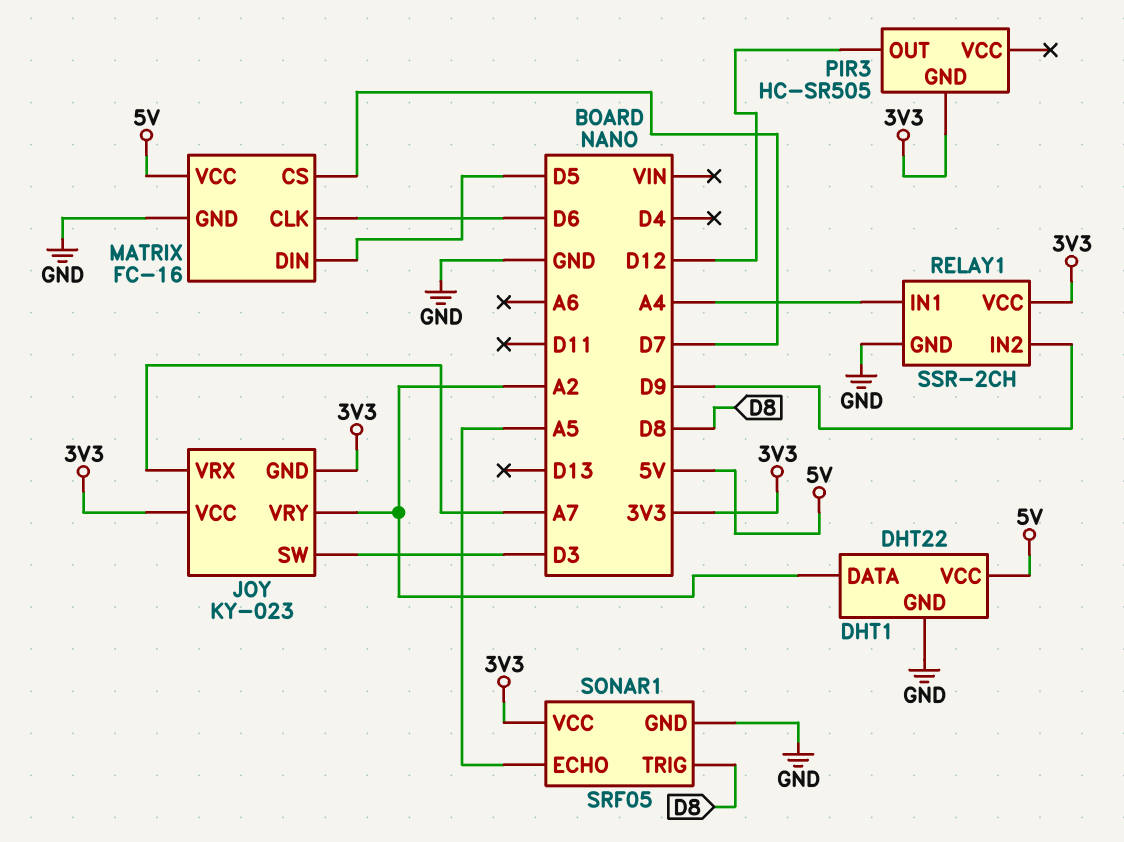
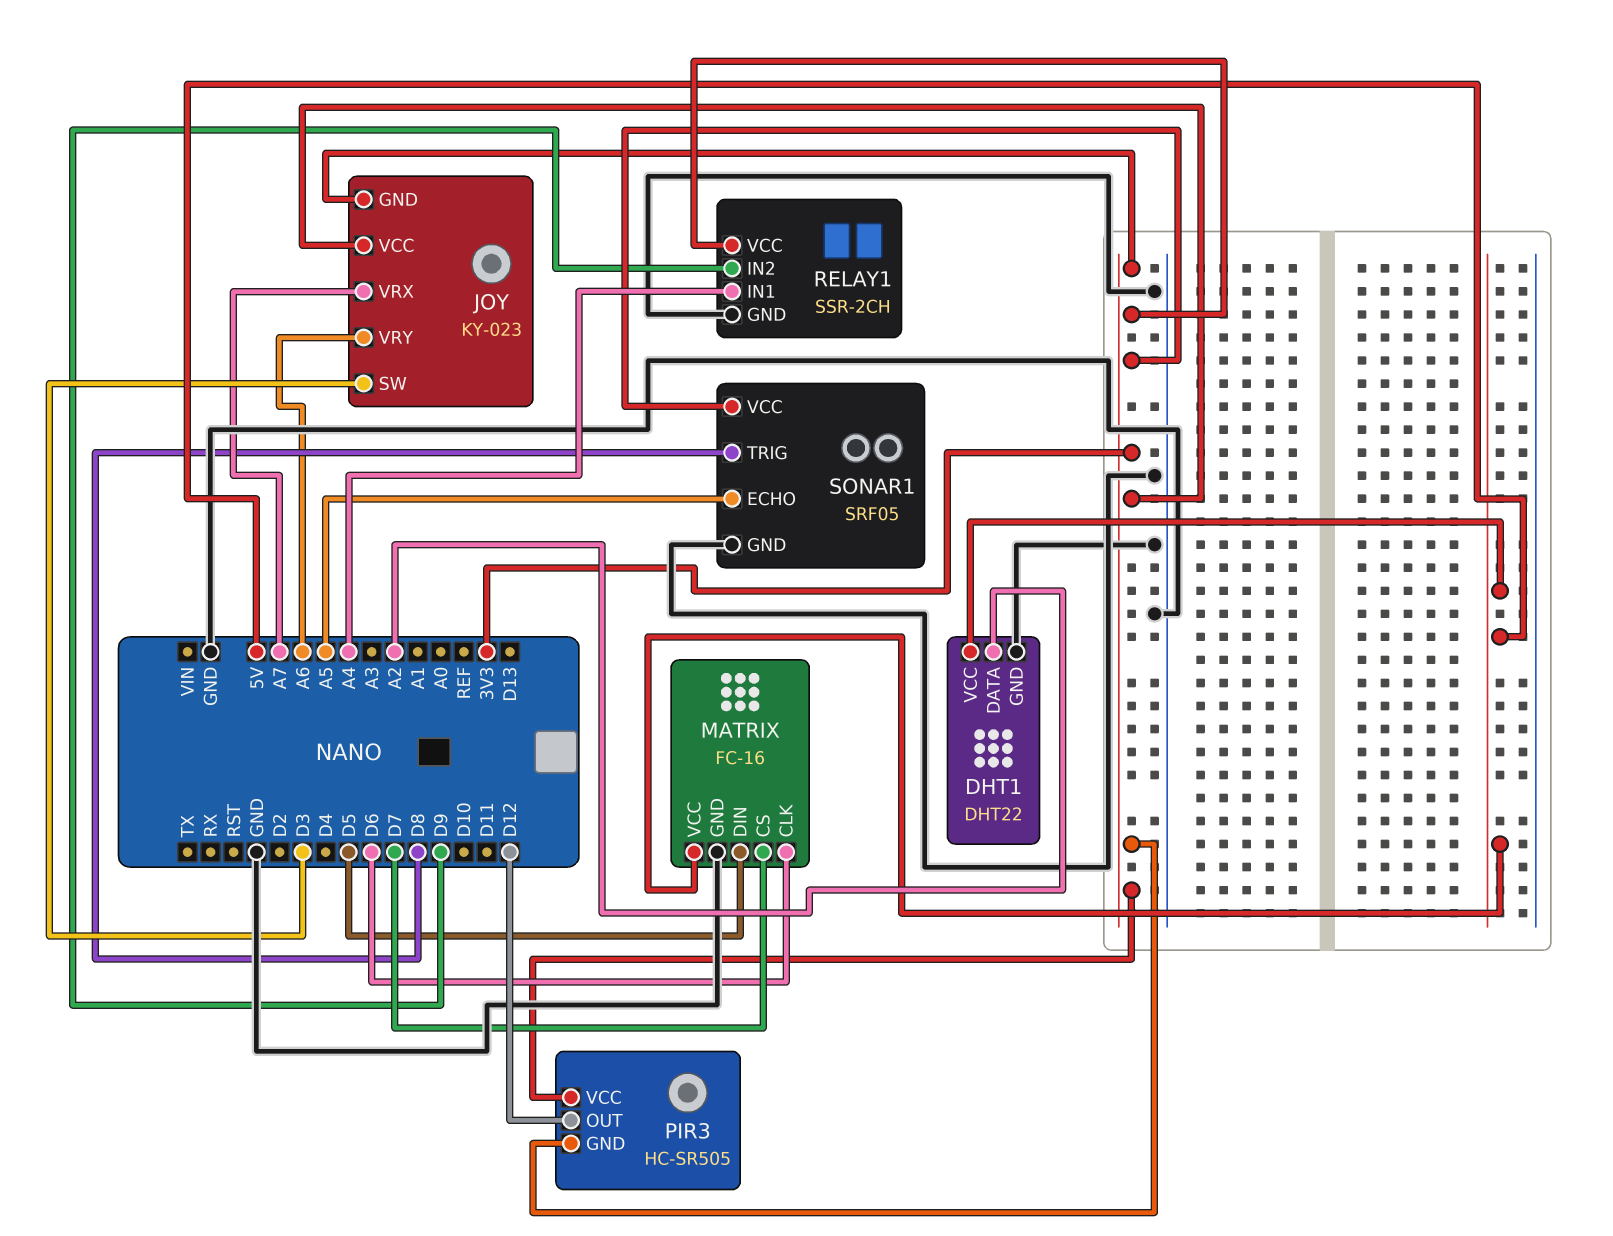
JOY pin VRY: A2 -> A6
PIR3 pin VCC: none -> 3V3

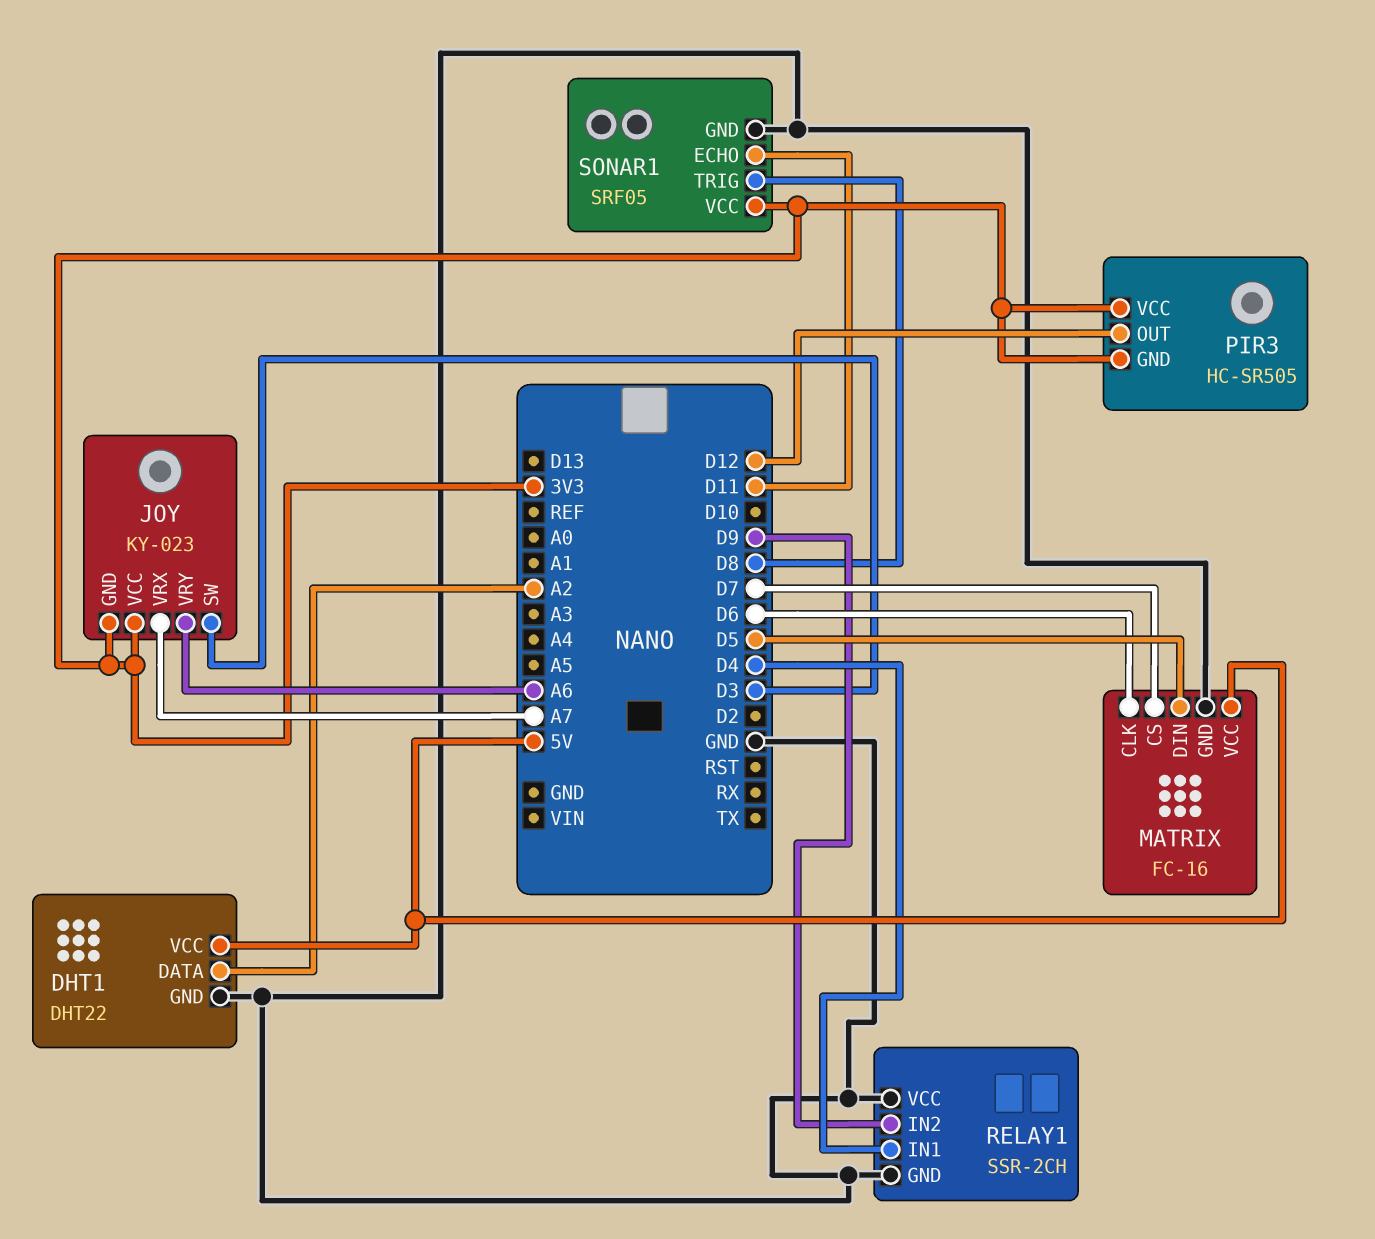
RELAY1 pin IN1: A4 -> D4
RELAY1 pin VCC: 3V3 -> GND
SONAR1 pin ECHO: A5 -> D11

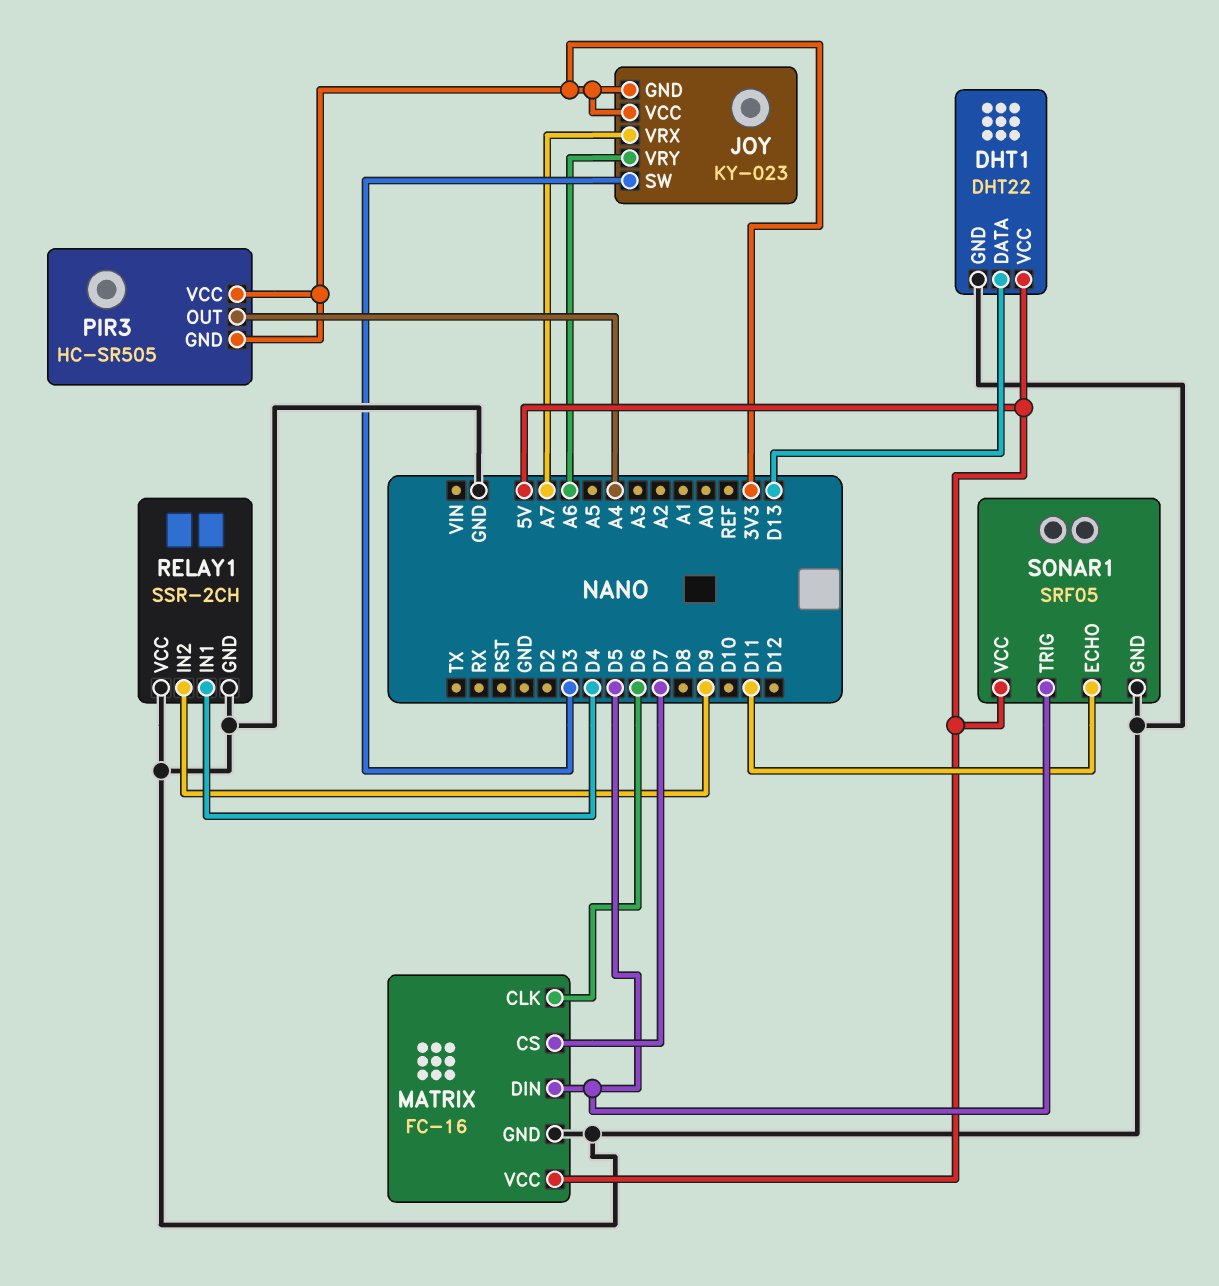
DHT1 pin DATA: A2 -> D13
PIR3 pin OUT: D12 -> A4
SONAR1 pin TRIG: D8 -> D5
SONAR1 pin VCC: 3V3 -> 5V

